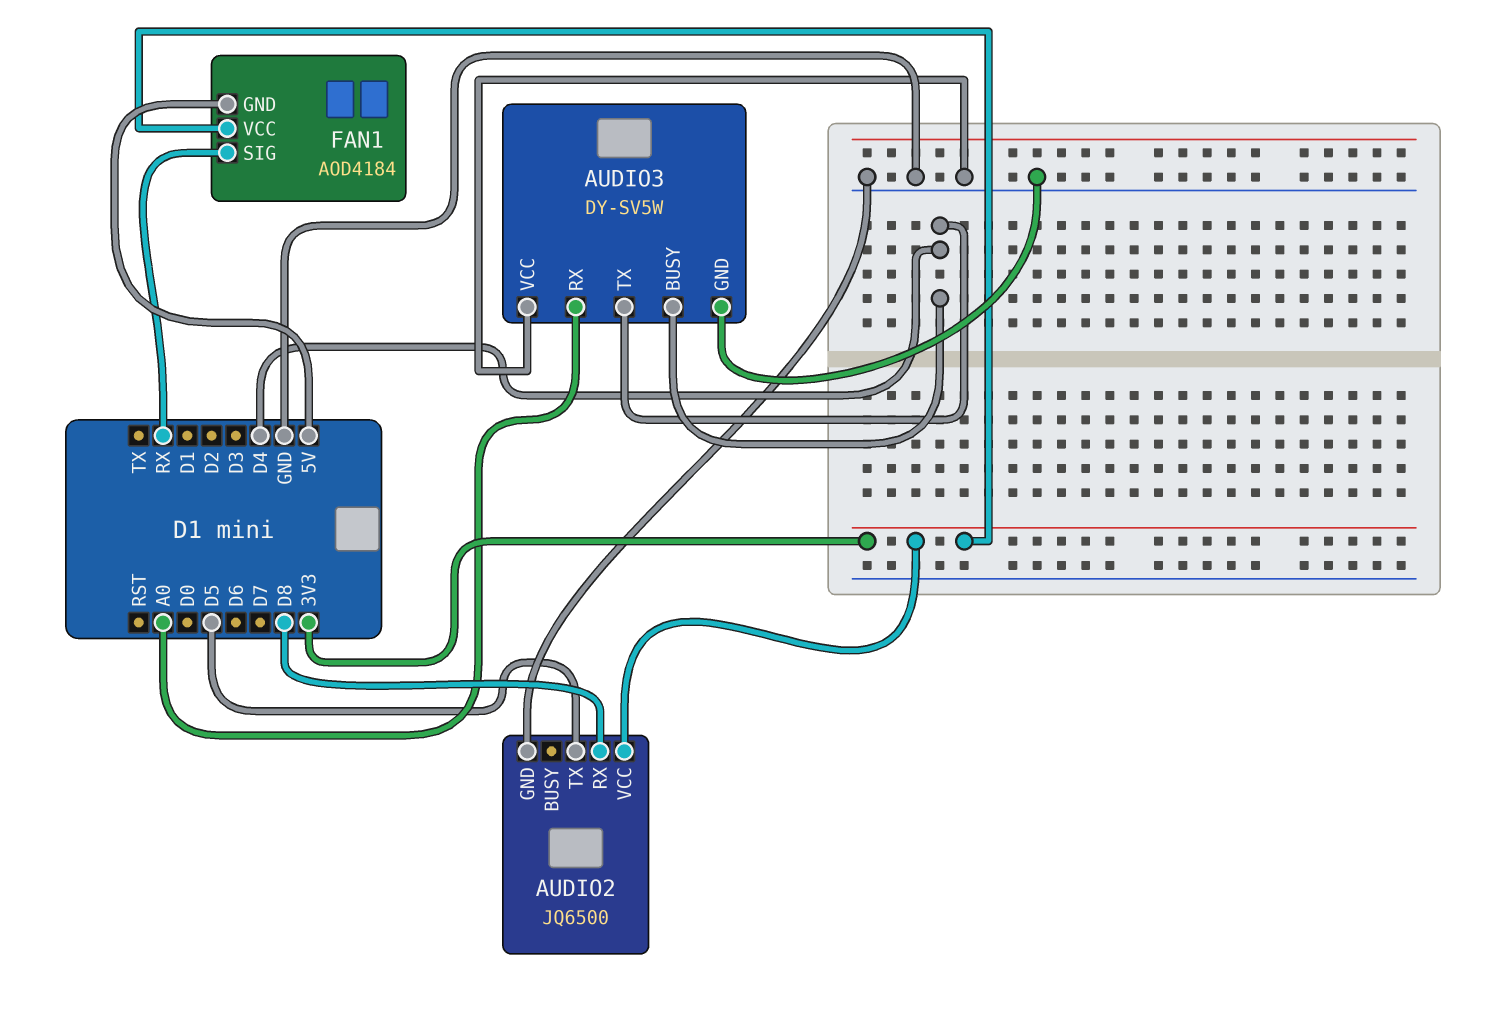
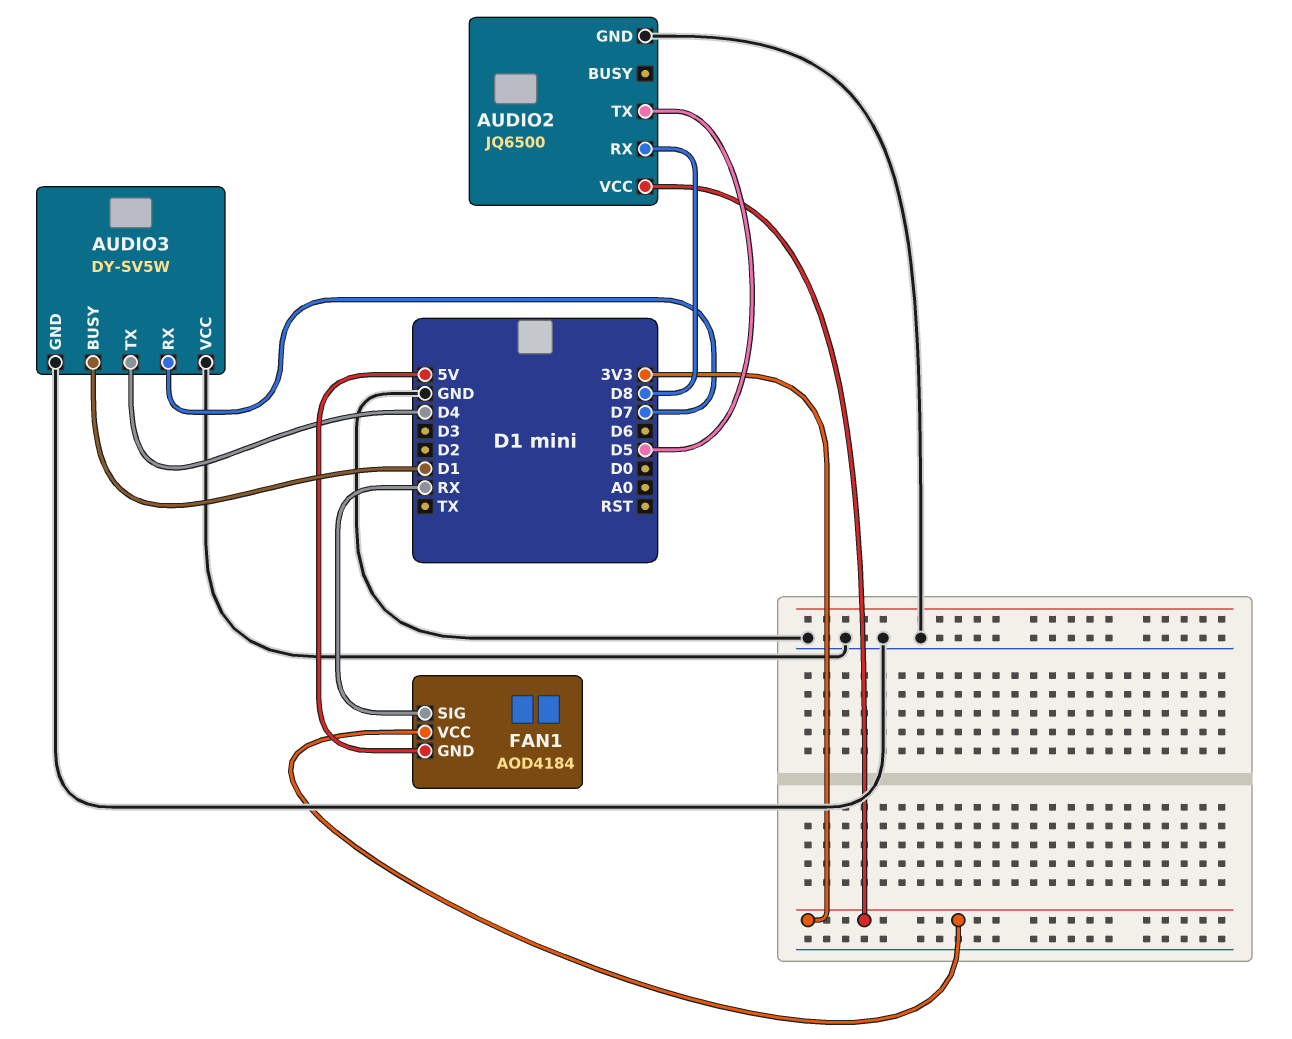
AUDIO3 pin BUSY: D4 -> D1
AUDIO3 pin RX: A0 -> D7

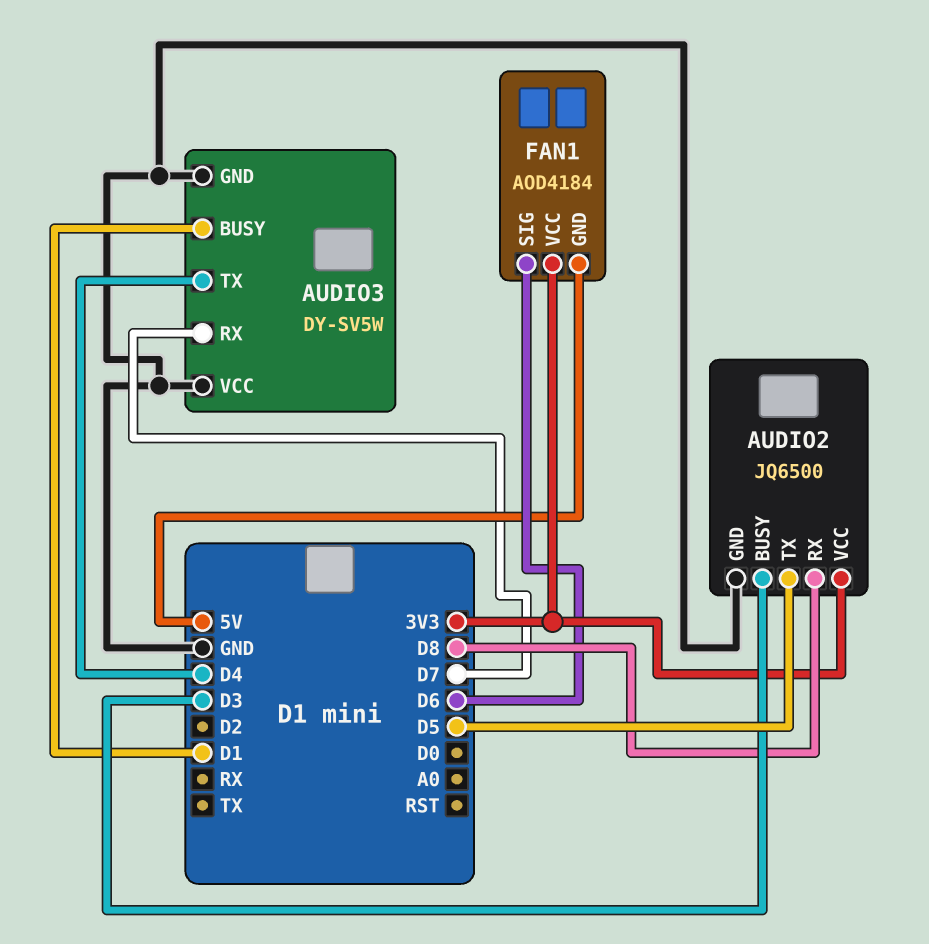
AUDIO2 pin BUSY: none -> D3
FAN1 pin SIG: RX -> D6

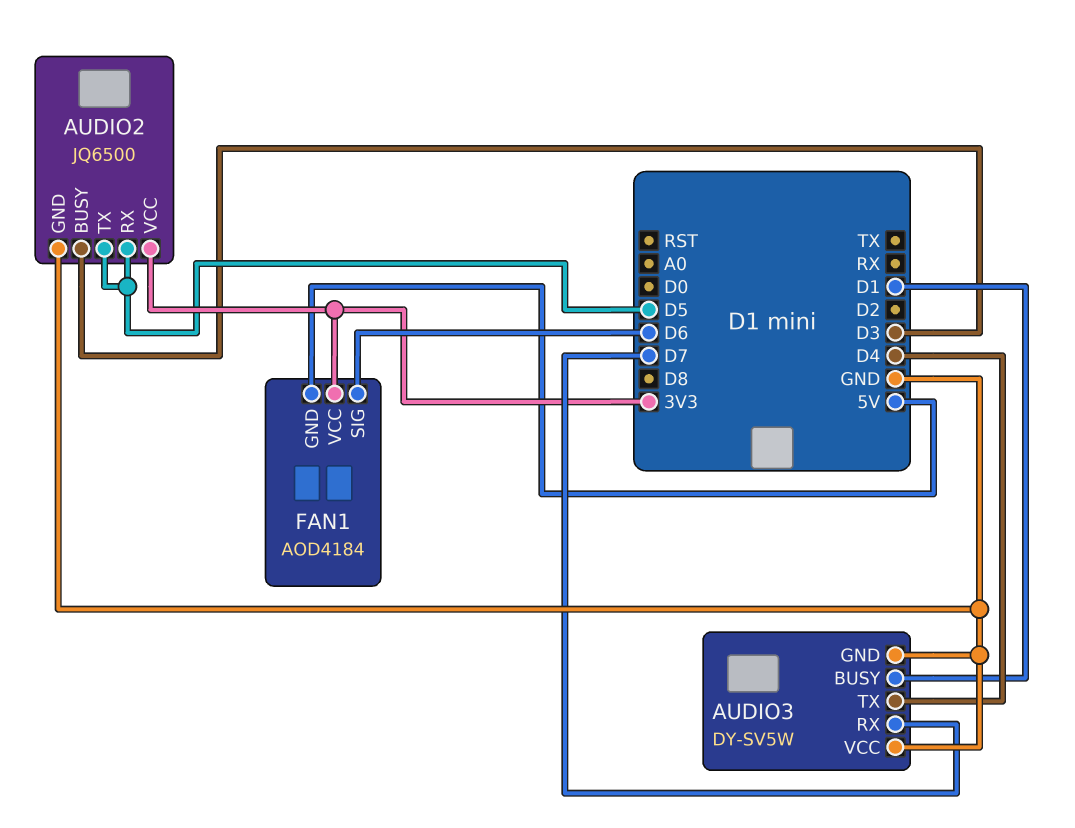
AUDIO2 pin RX: D8 -> D5

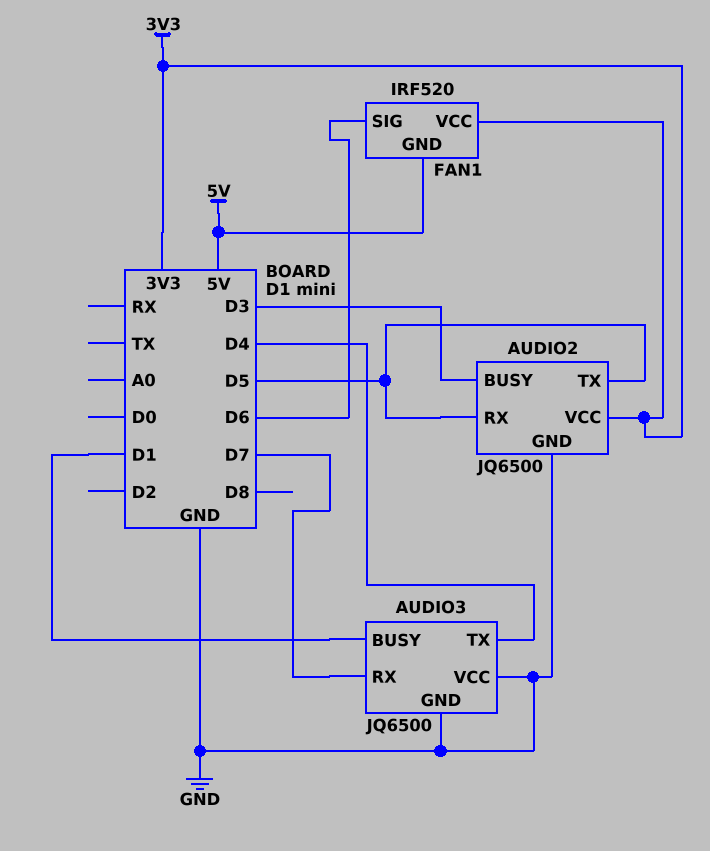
AUDIO3: DY-SV5W -> JQ6500
FAN1: AOD4184 -> IRF520

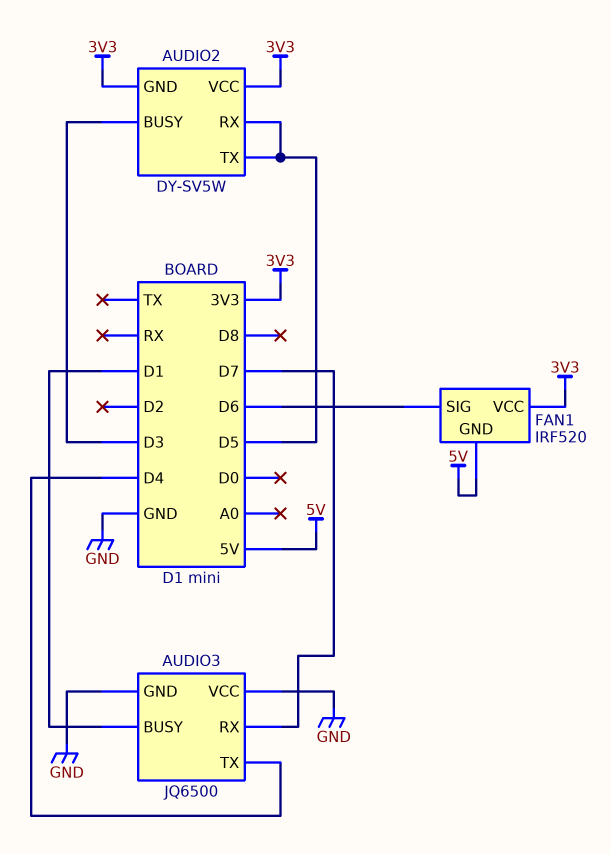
AUDIO2: JQ6500 -> DY-SV5W
AUDIO2 pin GND: GND -> 3V3

